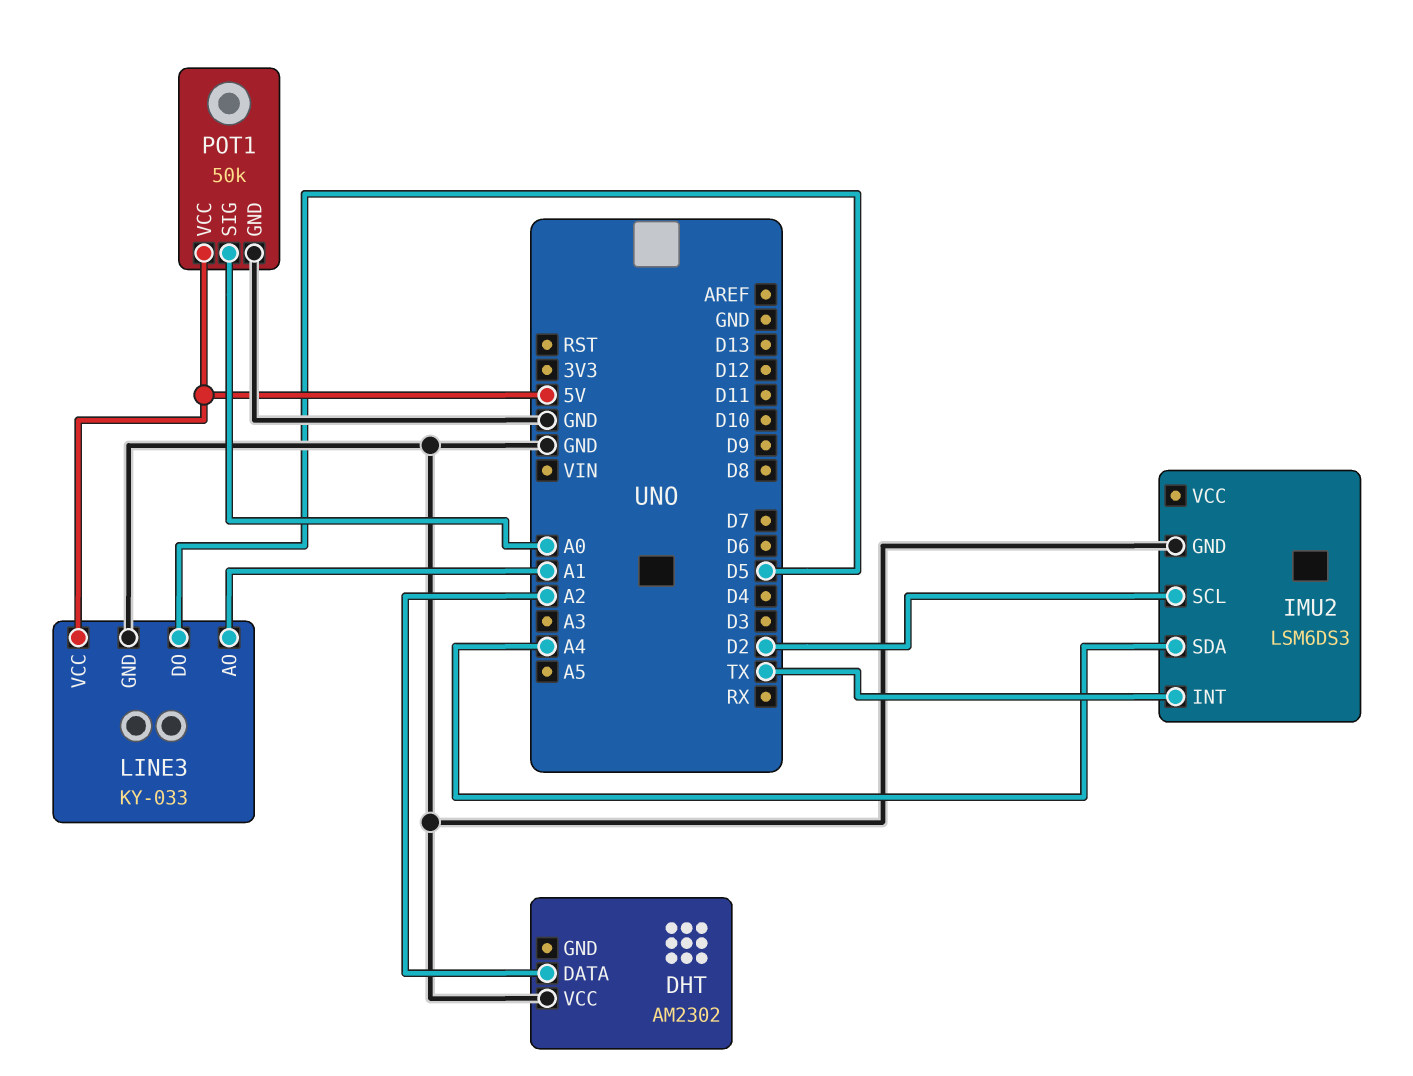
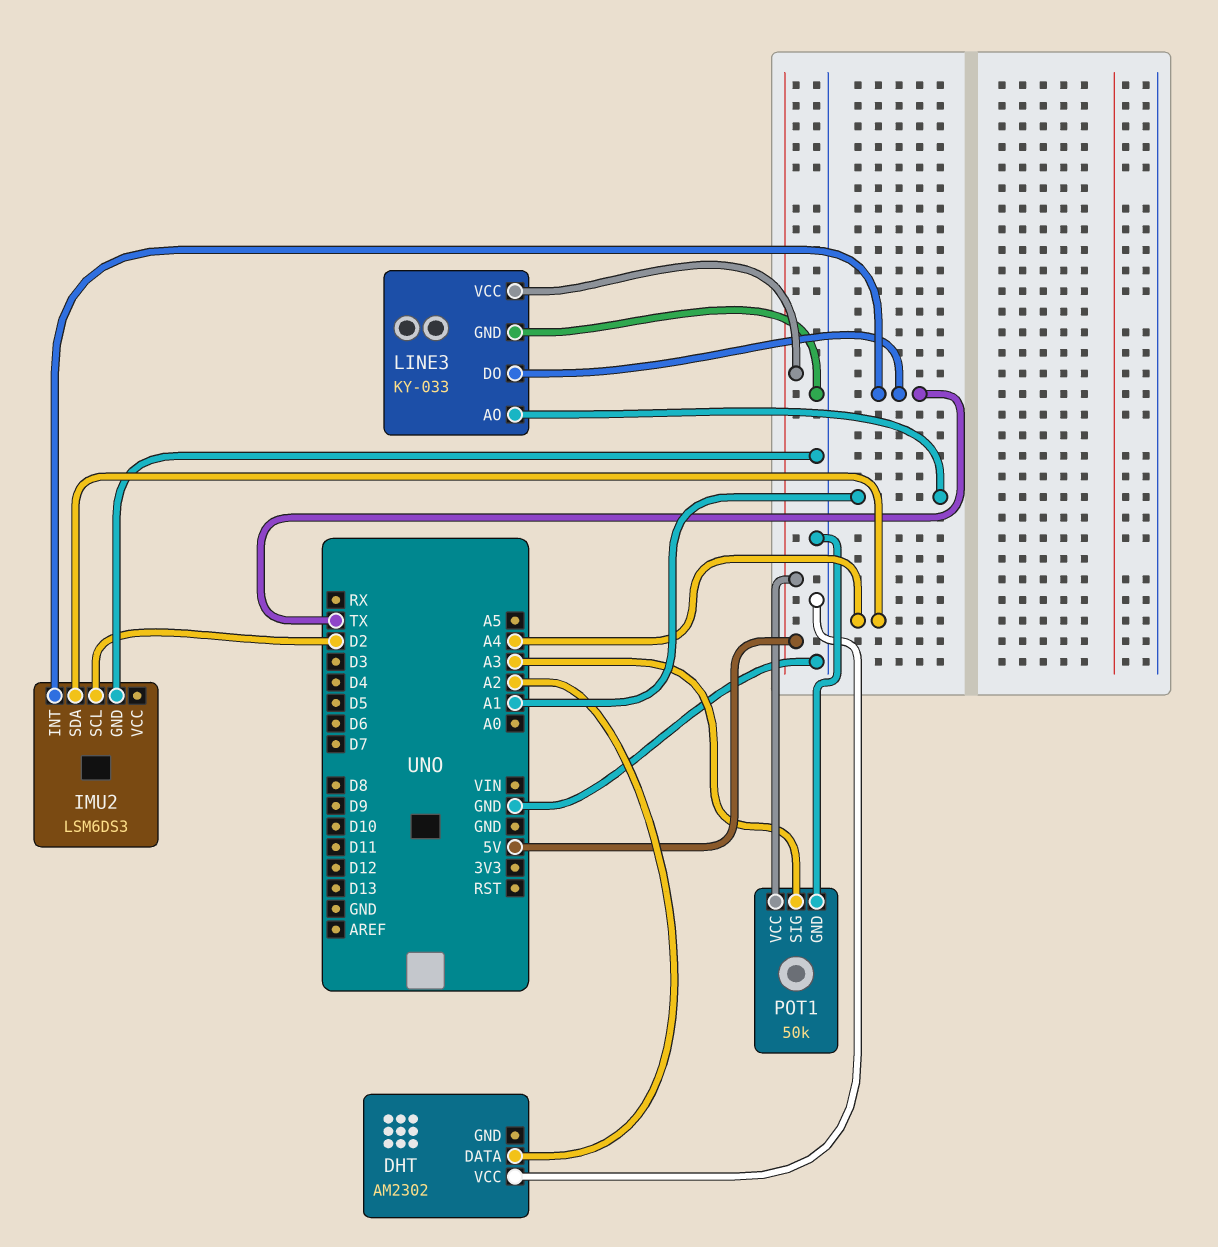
LINE3 pin DO: D5 -> TX
POT1 pin SIG: A0 -> A3

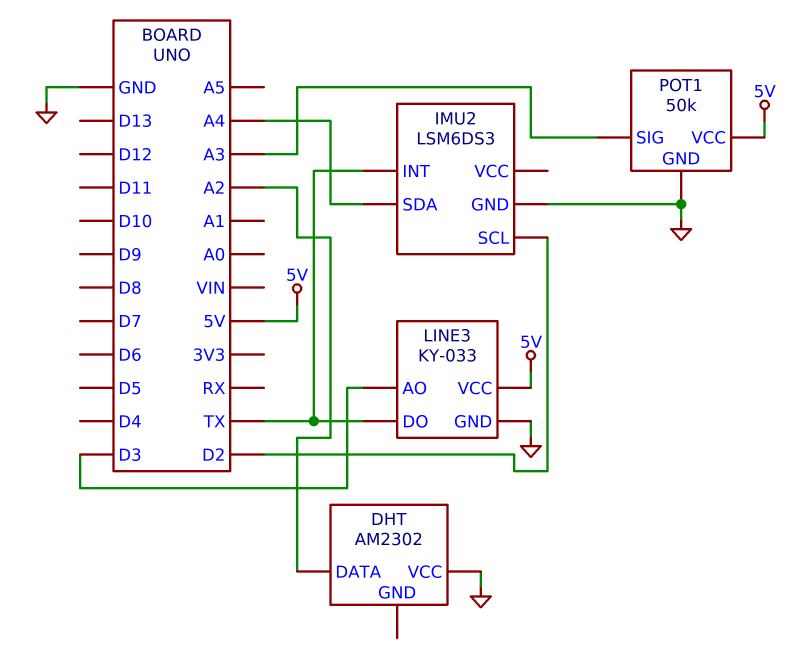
LINE3 pin AO: A1 -> D3

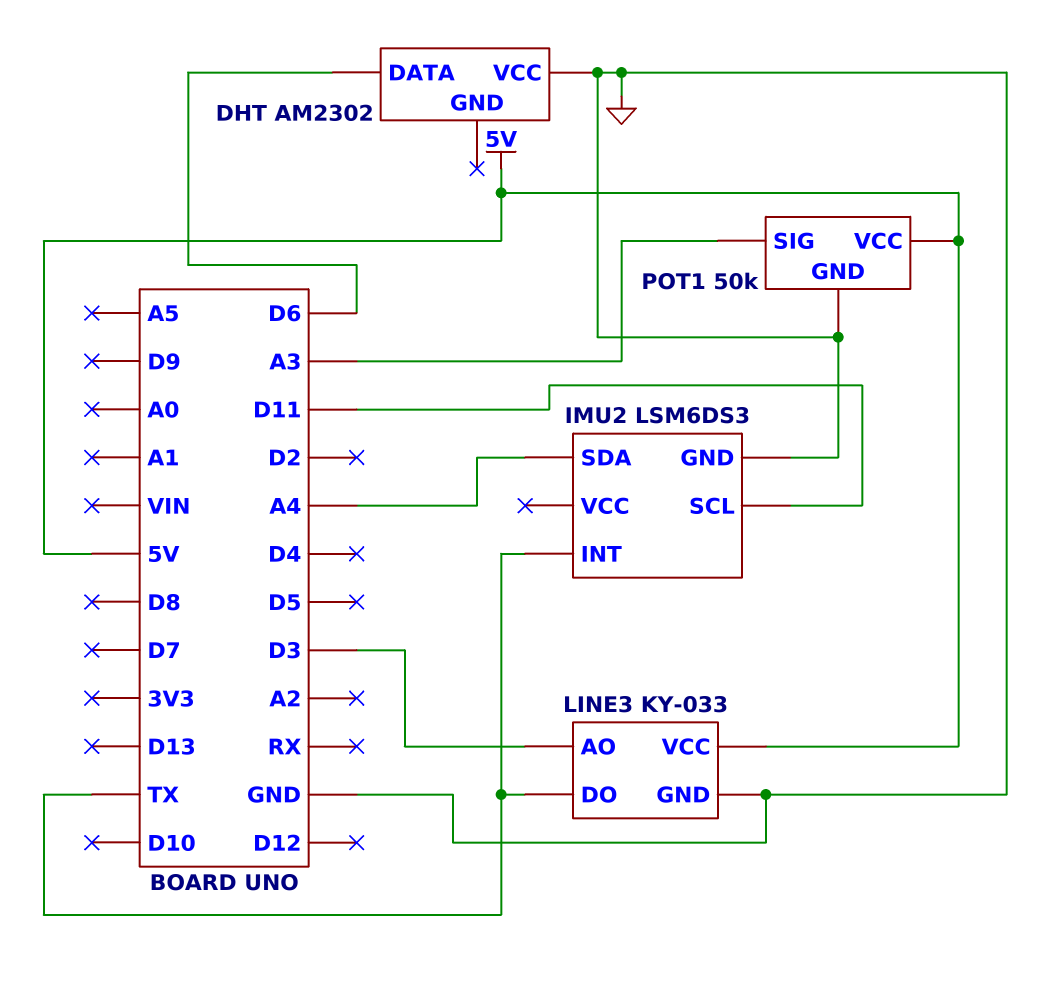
DHT pin DATA: A2 -> D6
IMU2 pin SCL: D2 -> D11

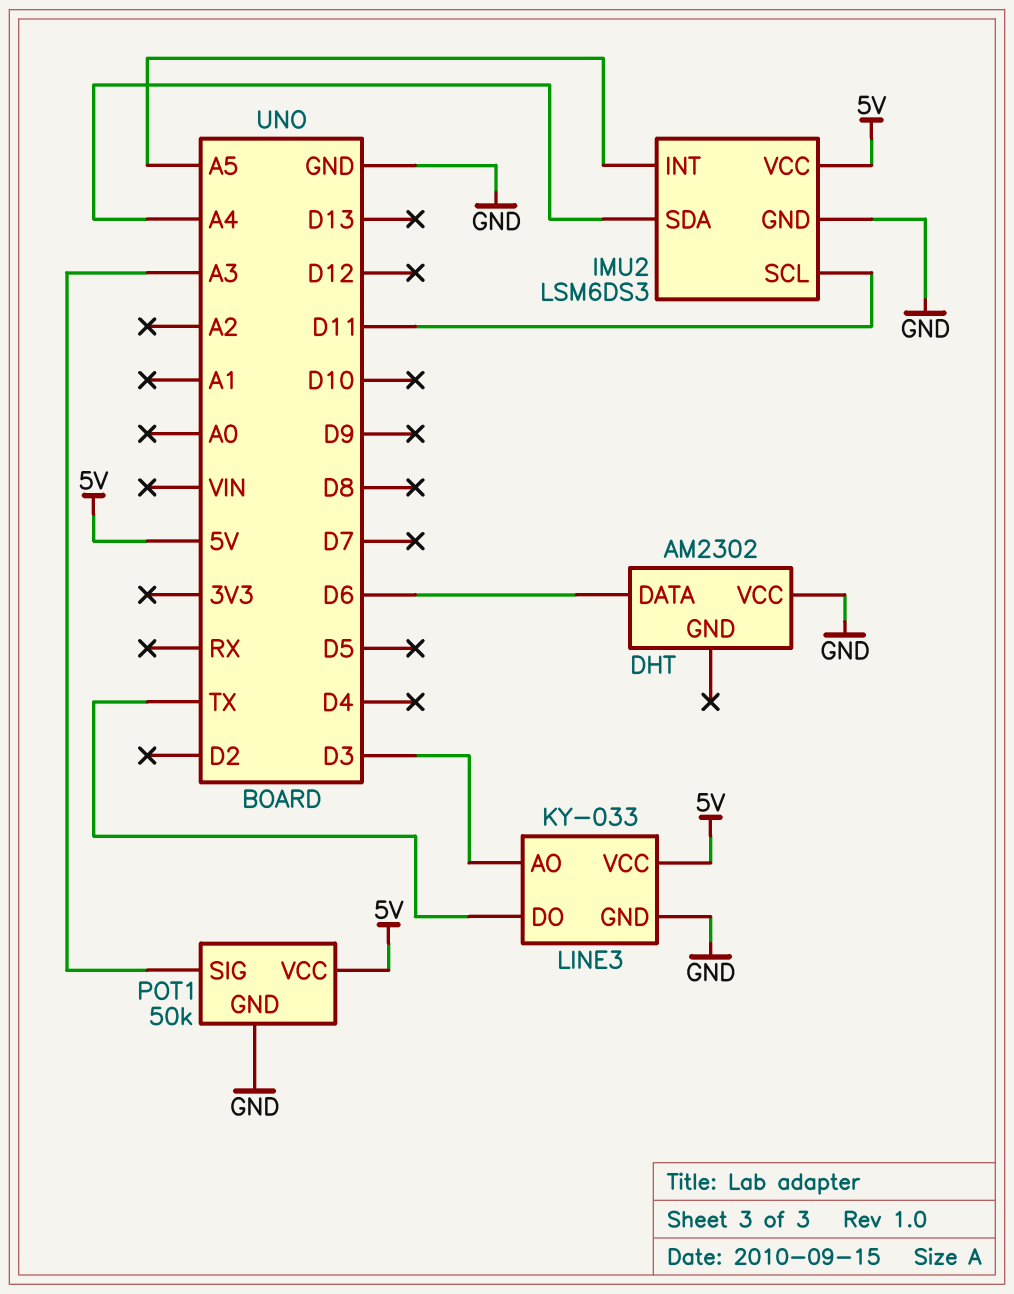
IMU2 pin INT: TX -> A5
IMU2 pin VCC: none -> 5V

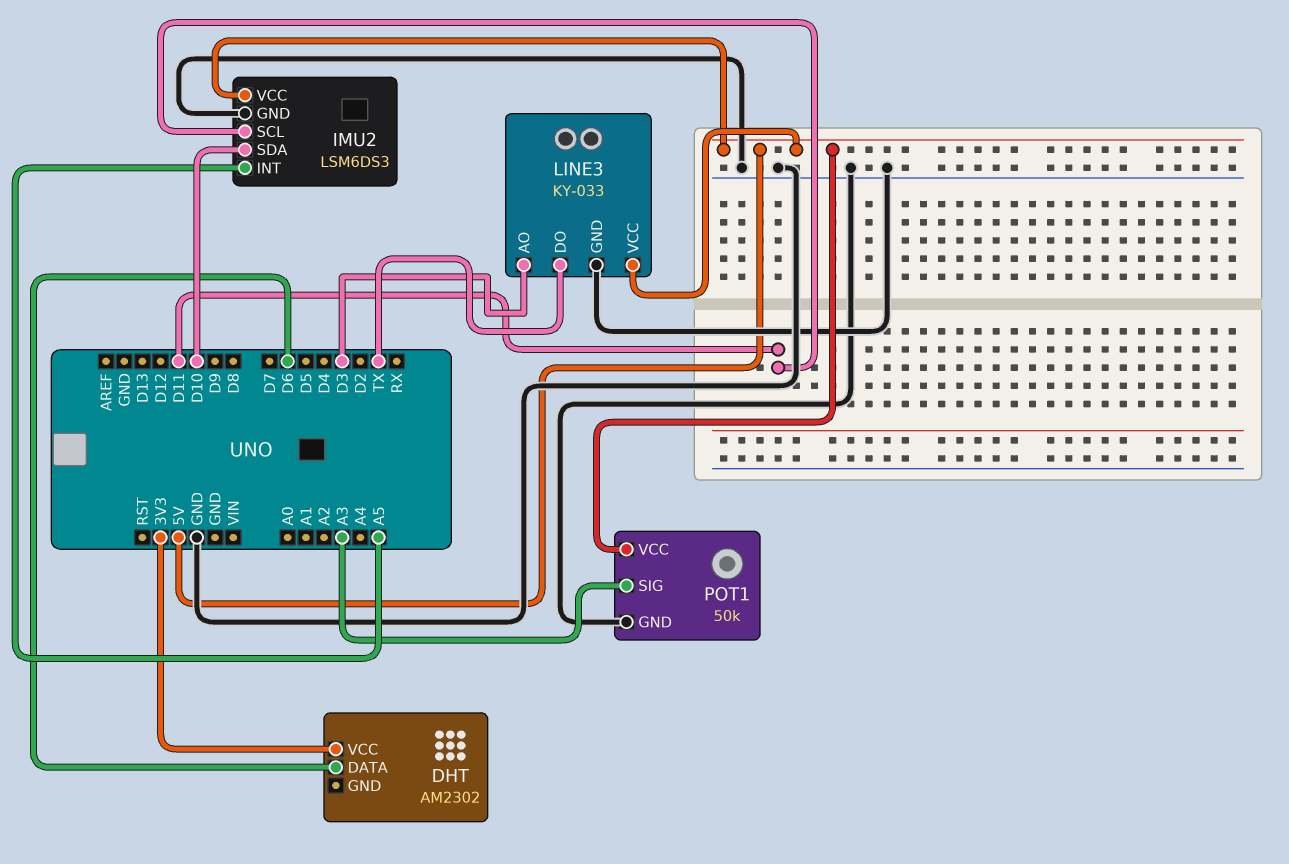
DHT pin VCC: GND -> 3V3
IMU2 pin SDA: A4 -> D10

